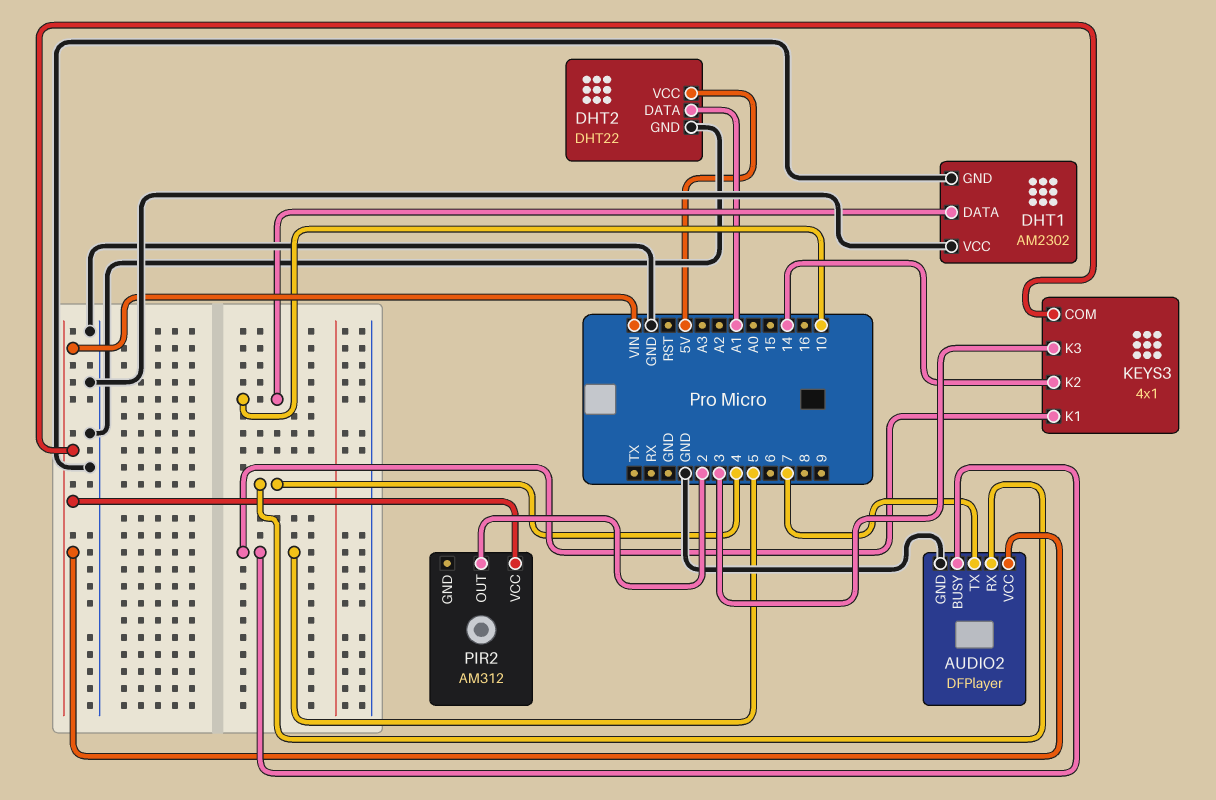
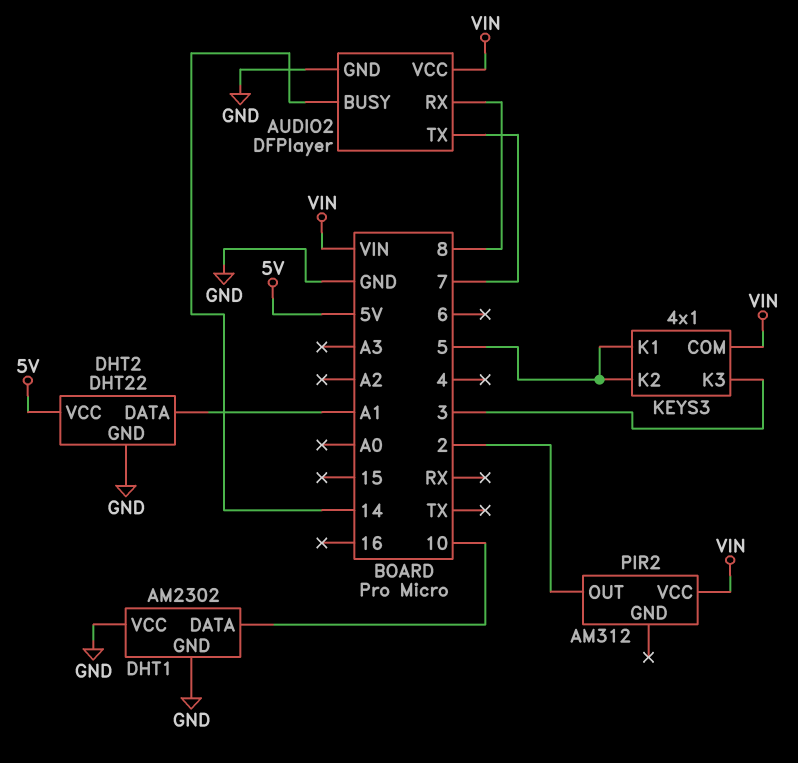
AUDIO2 pin BUSY: 5 -> 14
AUDIO2 pin RX: 4 -> 8
KEYS3 pin K2: 14 -> 5

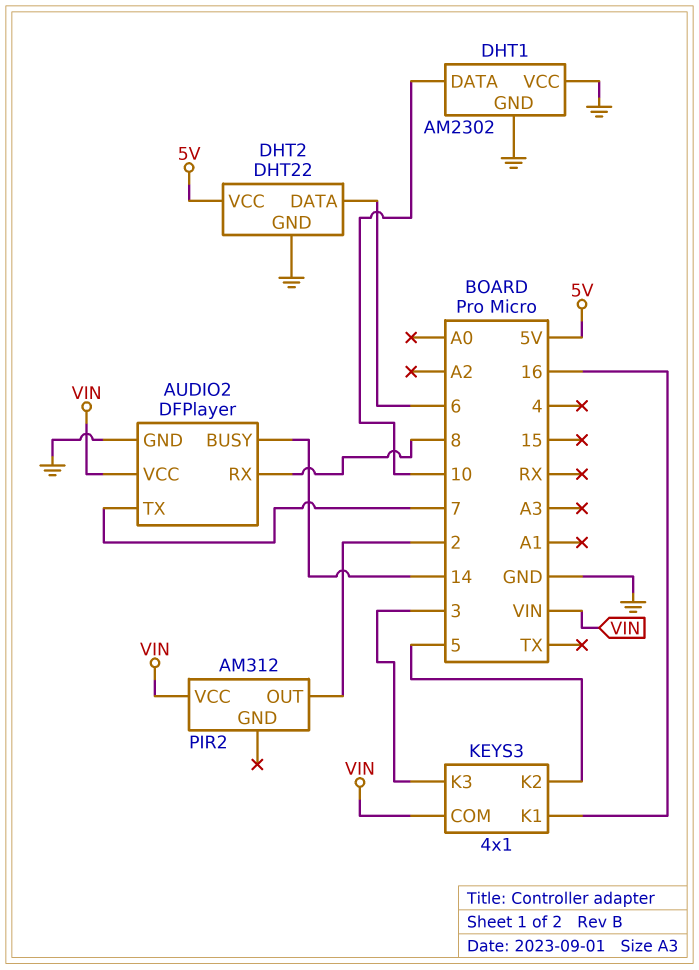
DHT2 pin DATA: A1 -> 6
KEYS3 pin K1: 5 -> 16

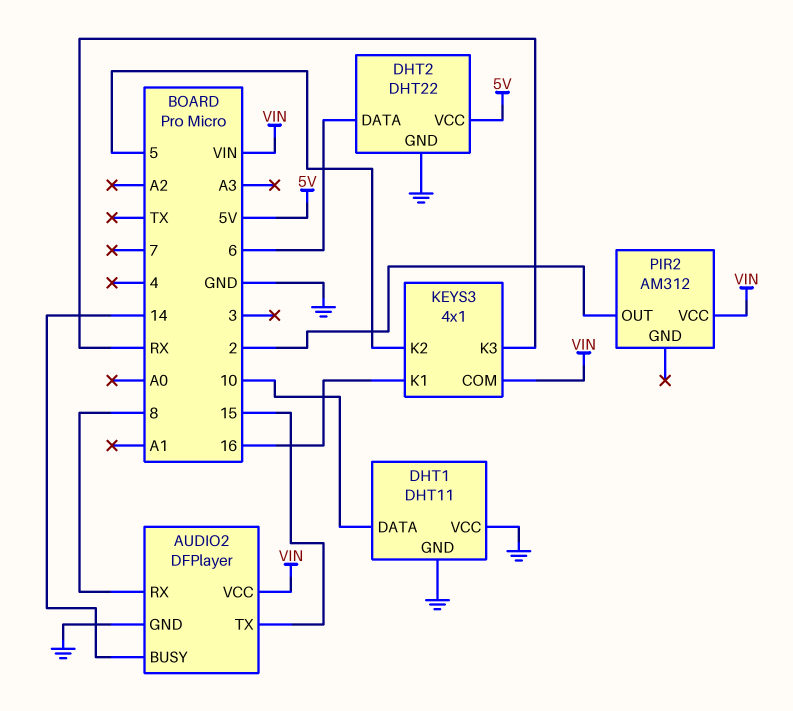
AUDIO2 pin TX: 7 -> 15
DHT1: AM2302 -> DHT11
KEYS3 pin K3: 3 -> RX

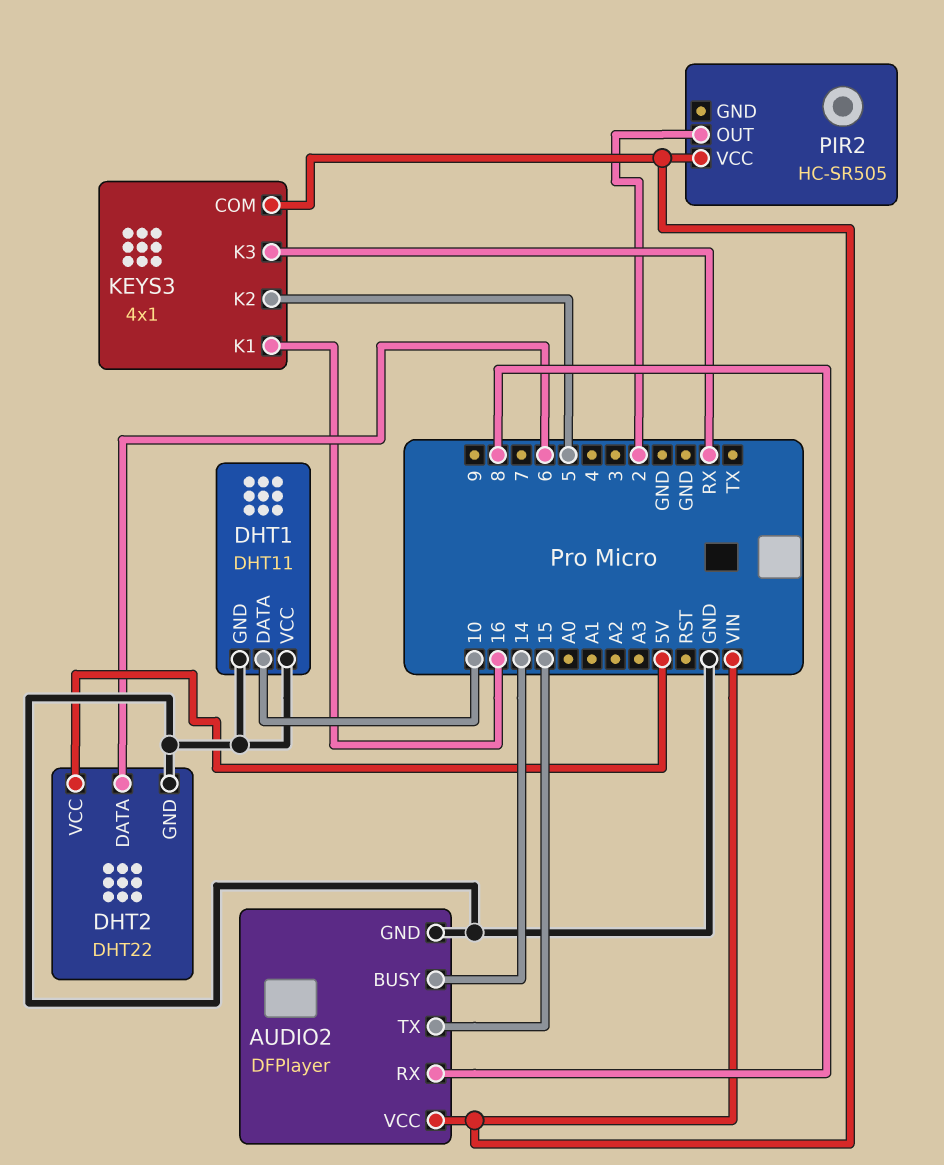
PIR2: AM312 -> HC-SR505

